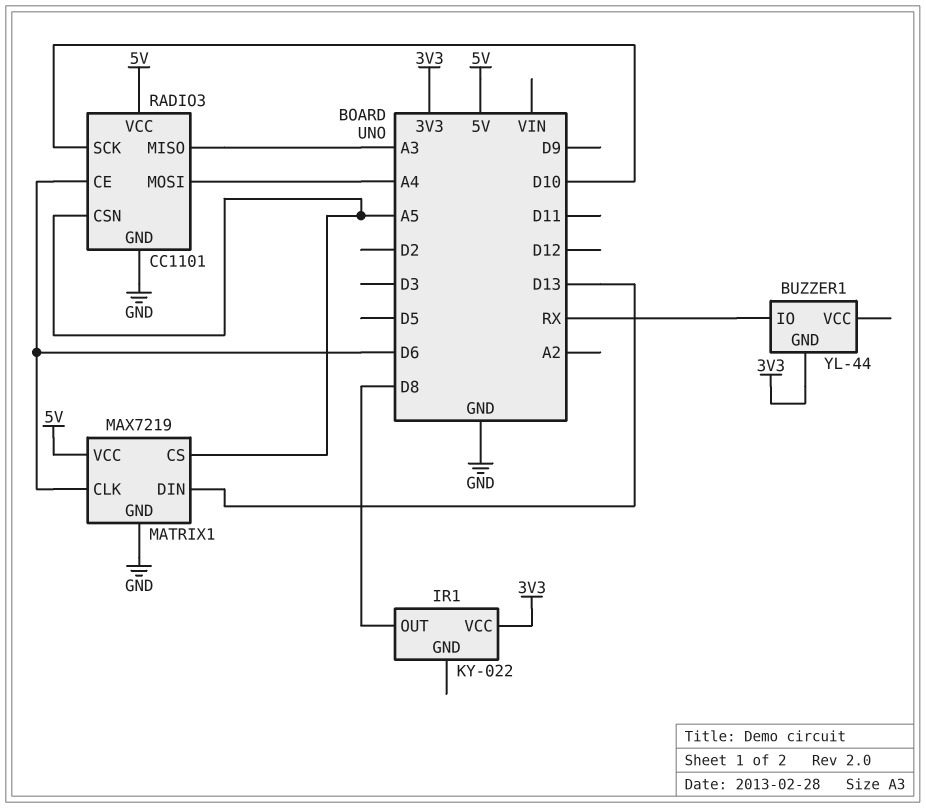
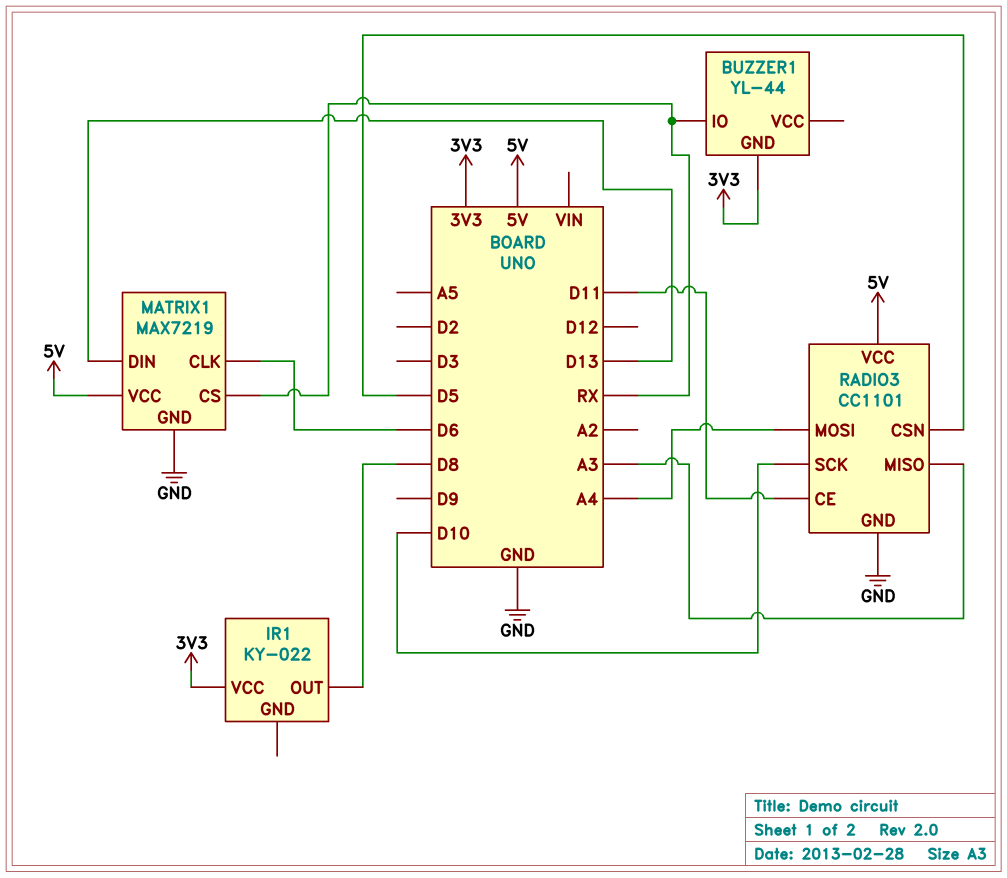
MATRIX1 pin CS: A5 -> RX
RADIO3 pin CE: D6 -> D11
RADIO3 pin CSN: A5 -> D5

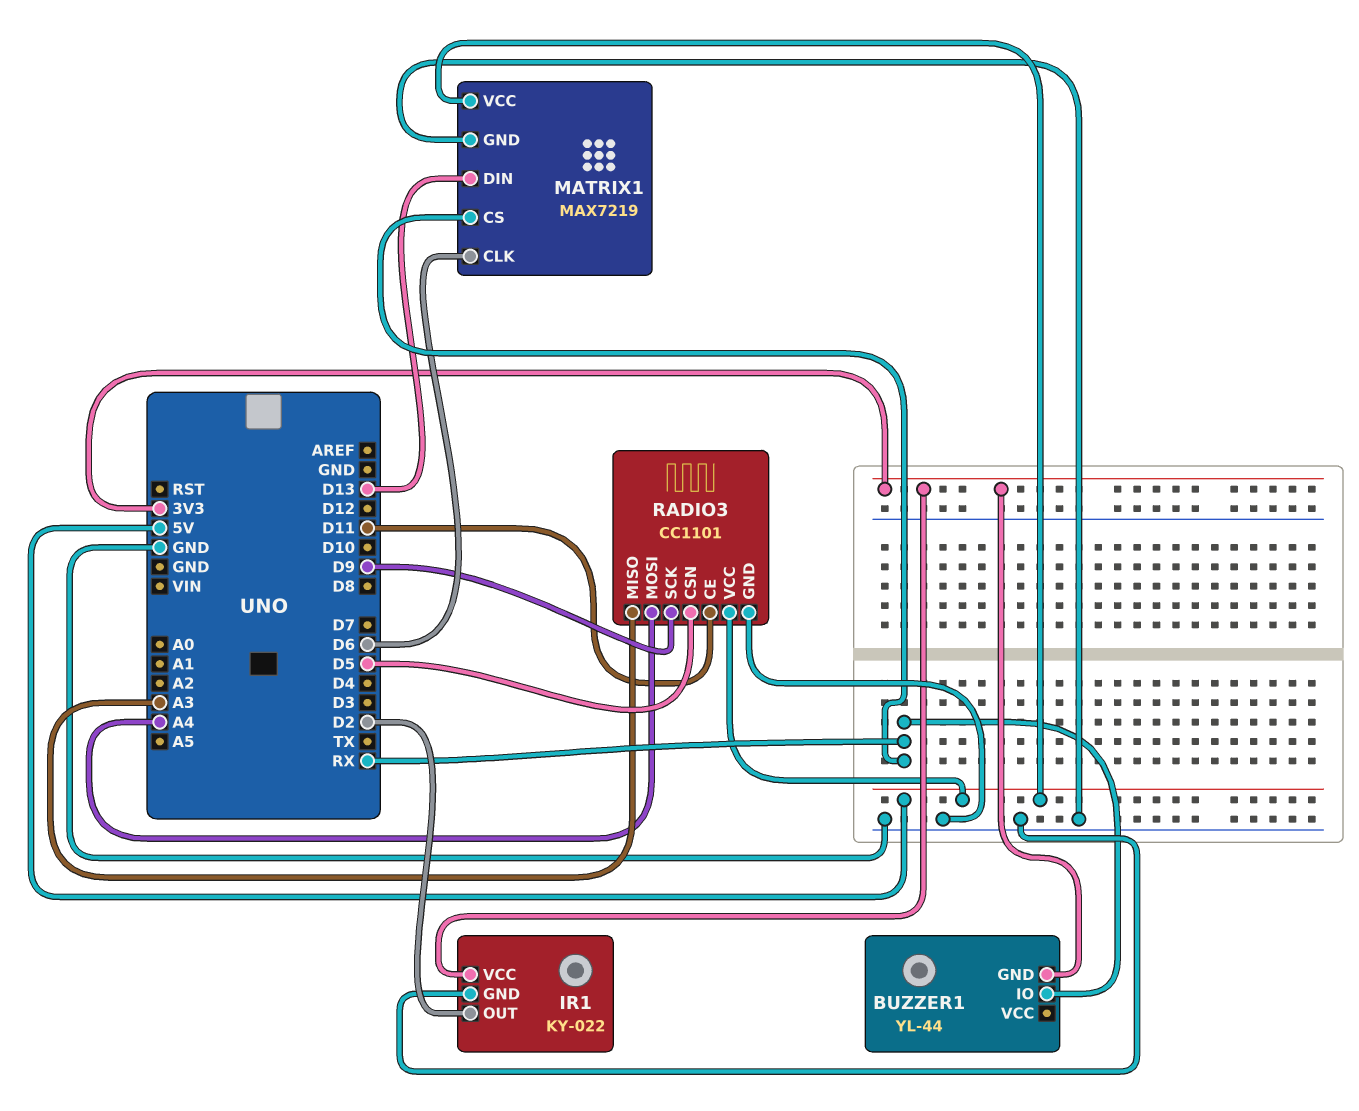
IR1 pin GND: none -> GND
IR1 pin OUT: D8 -> D2
RADIO3 pin SCK: D10 -> D9

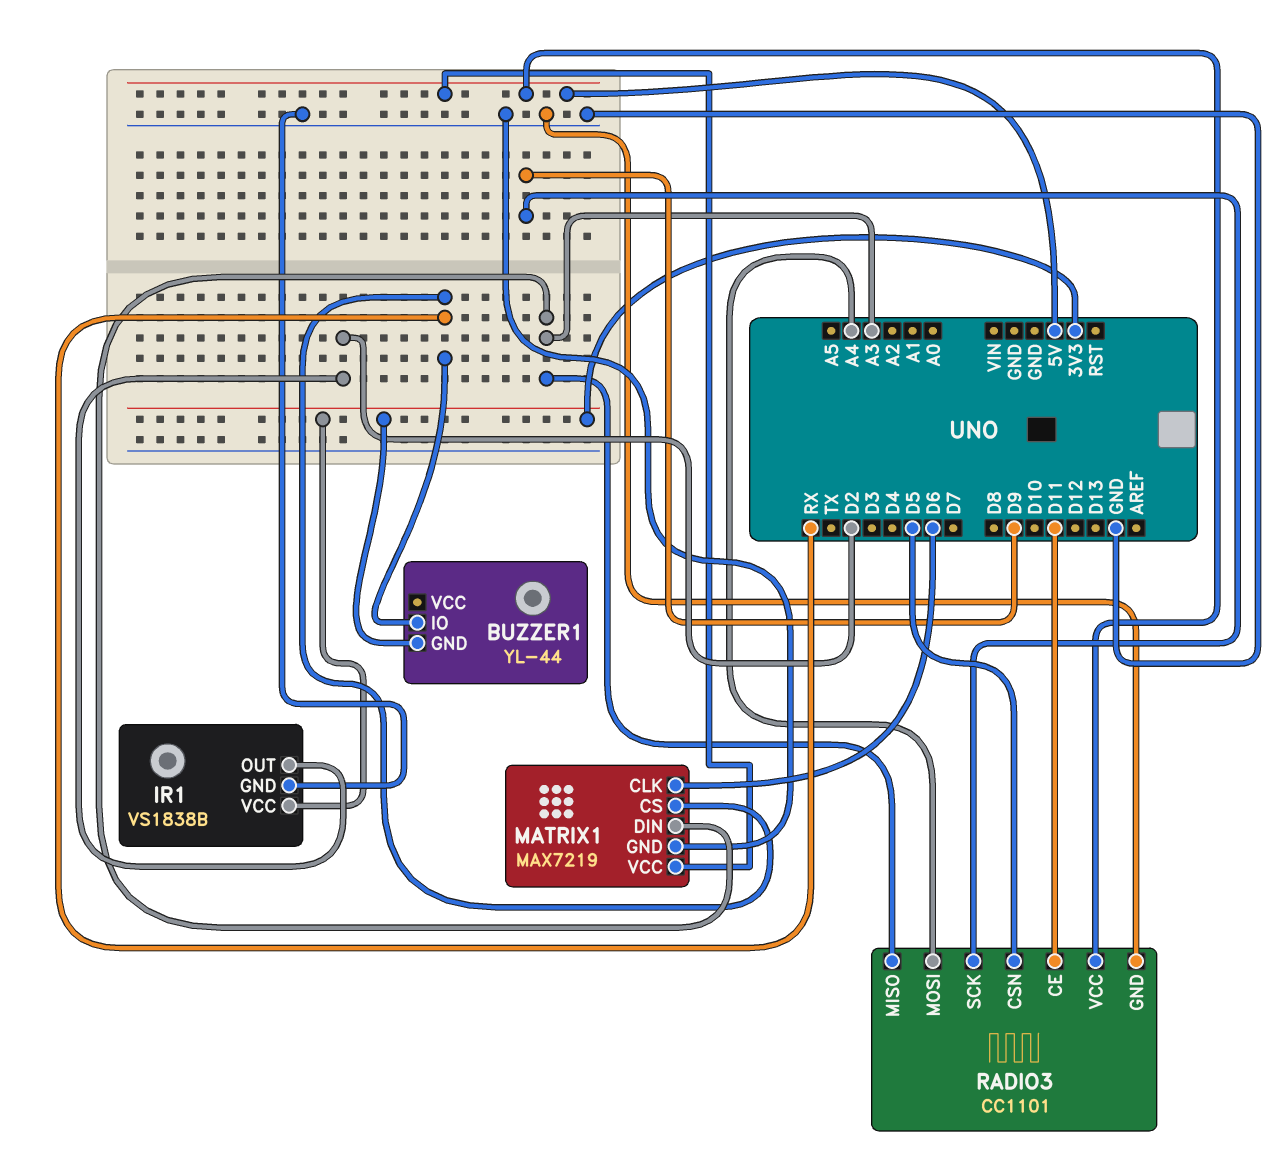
IR1: KY-022 -> VS1838B
MATRIX1 pin DIN: D13 -> A3

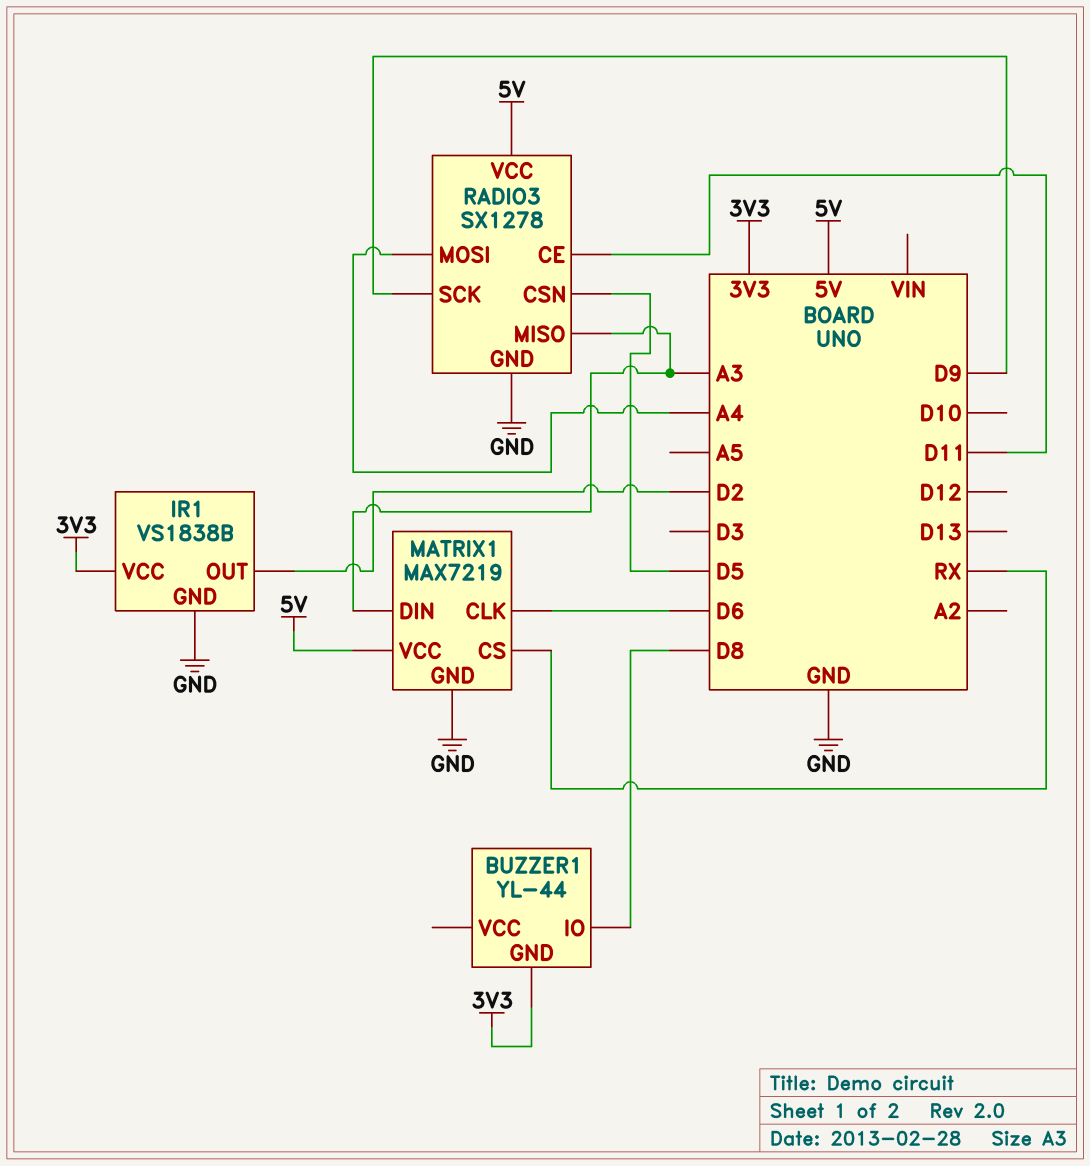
BUZZER1 pin IO: RX -> D8
RADIO3: CC1101 -> SX1278

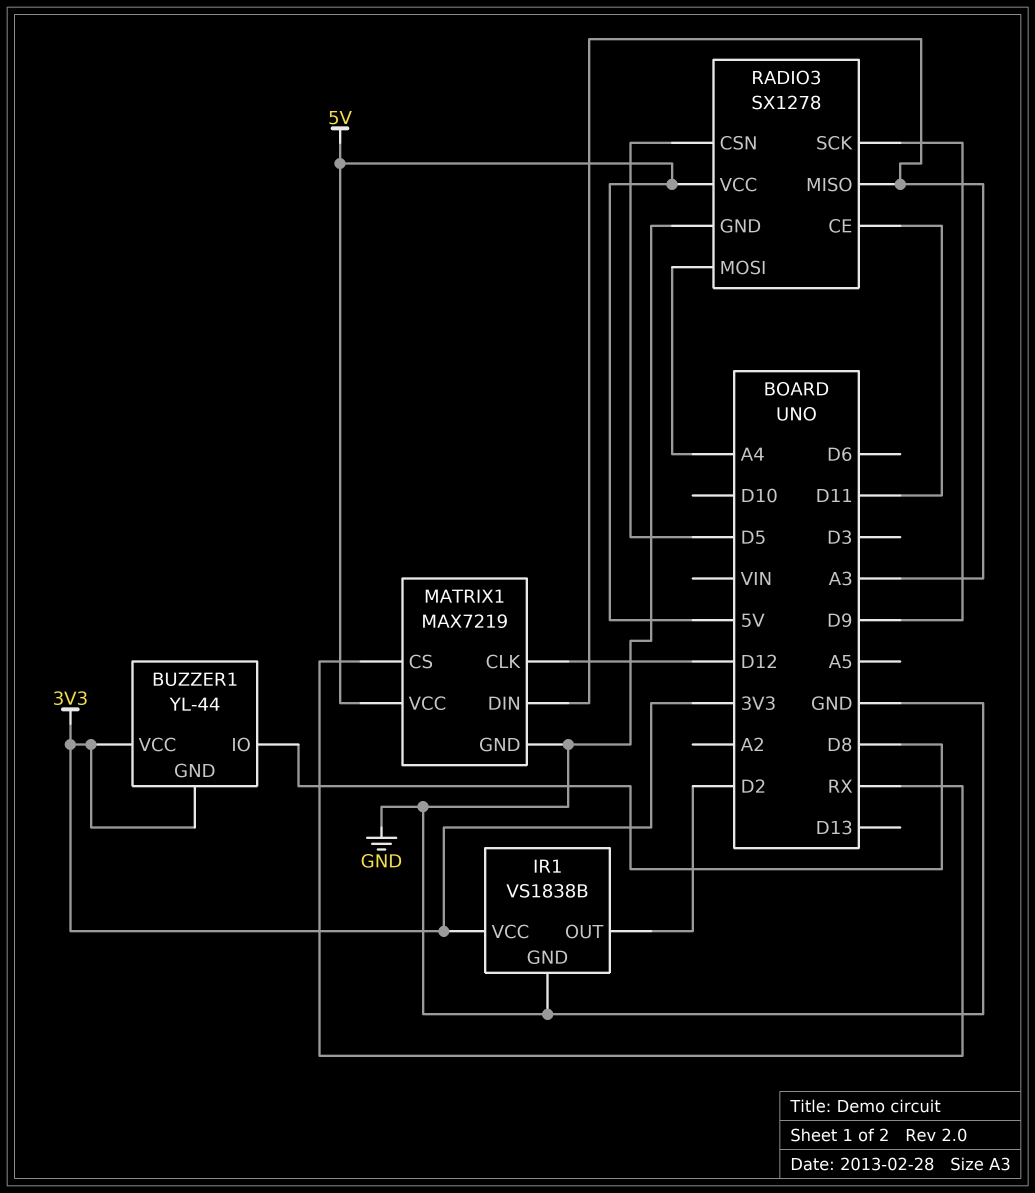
BUZZER1 pin VCC: none -> 3V3
MATRIX1 pin CLK: D6 -> D12

